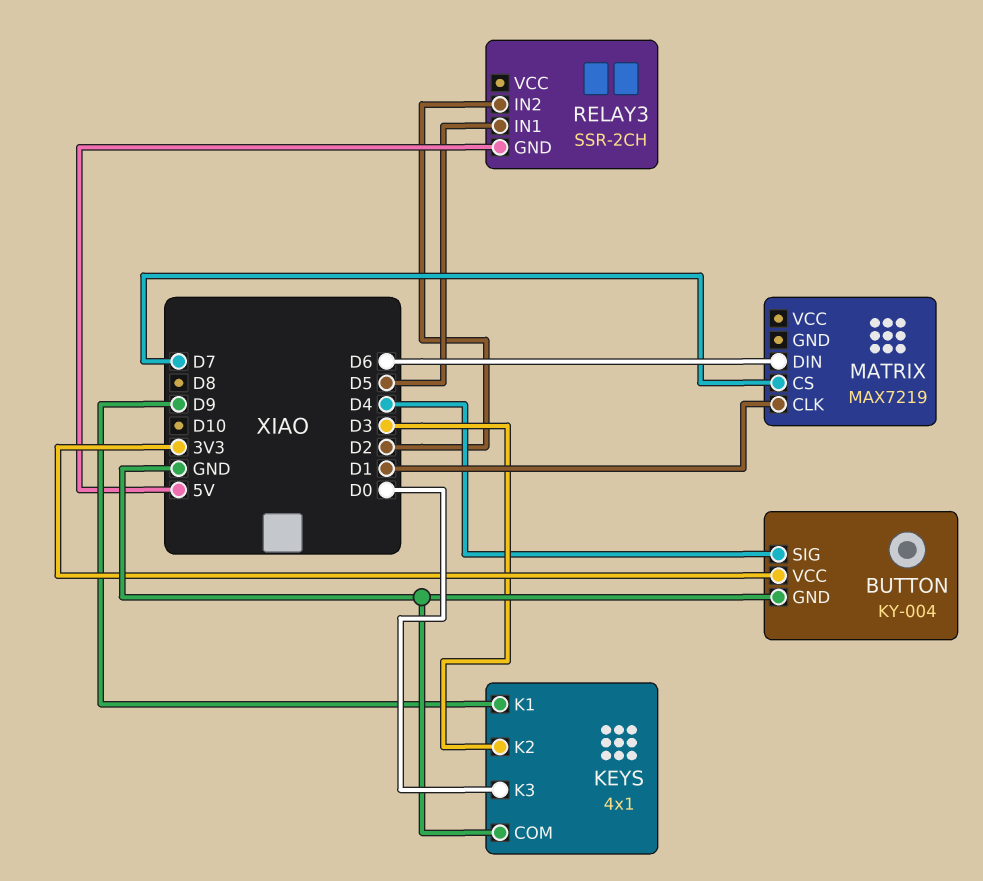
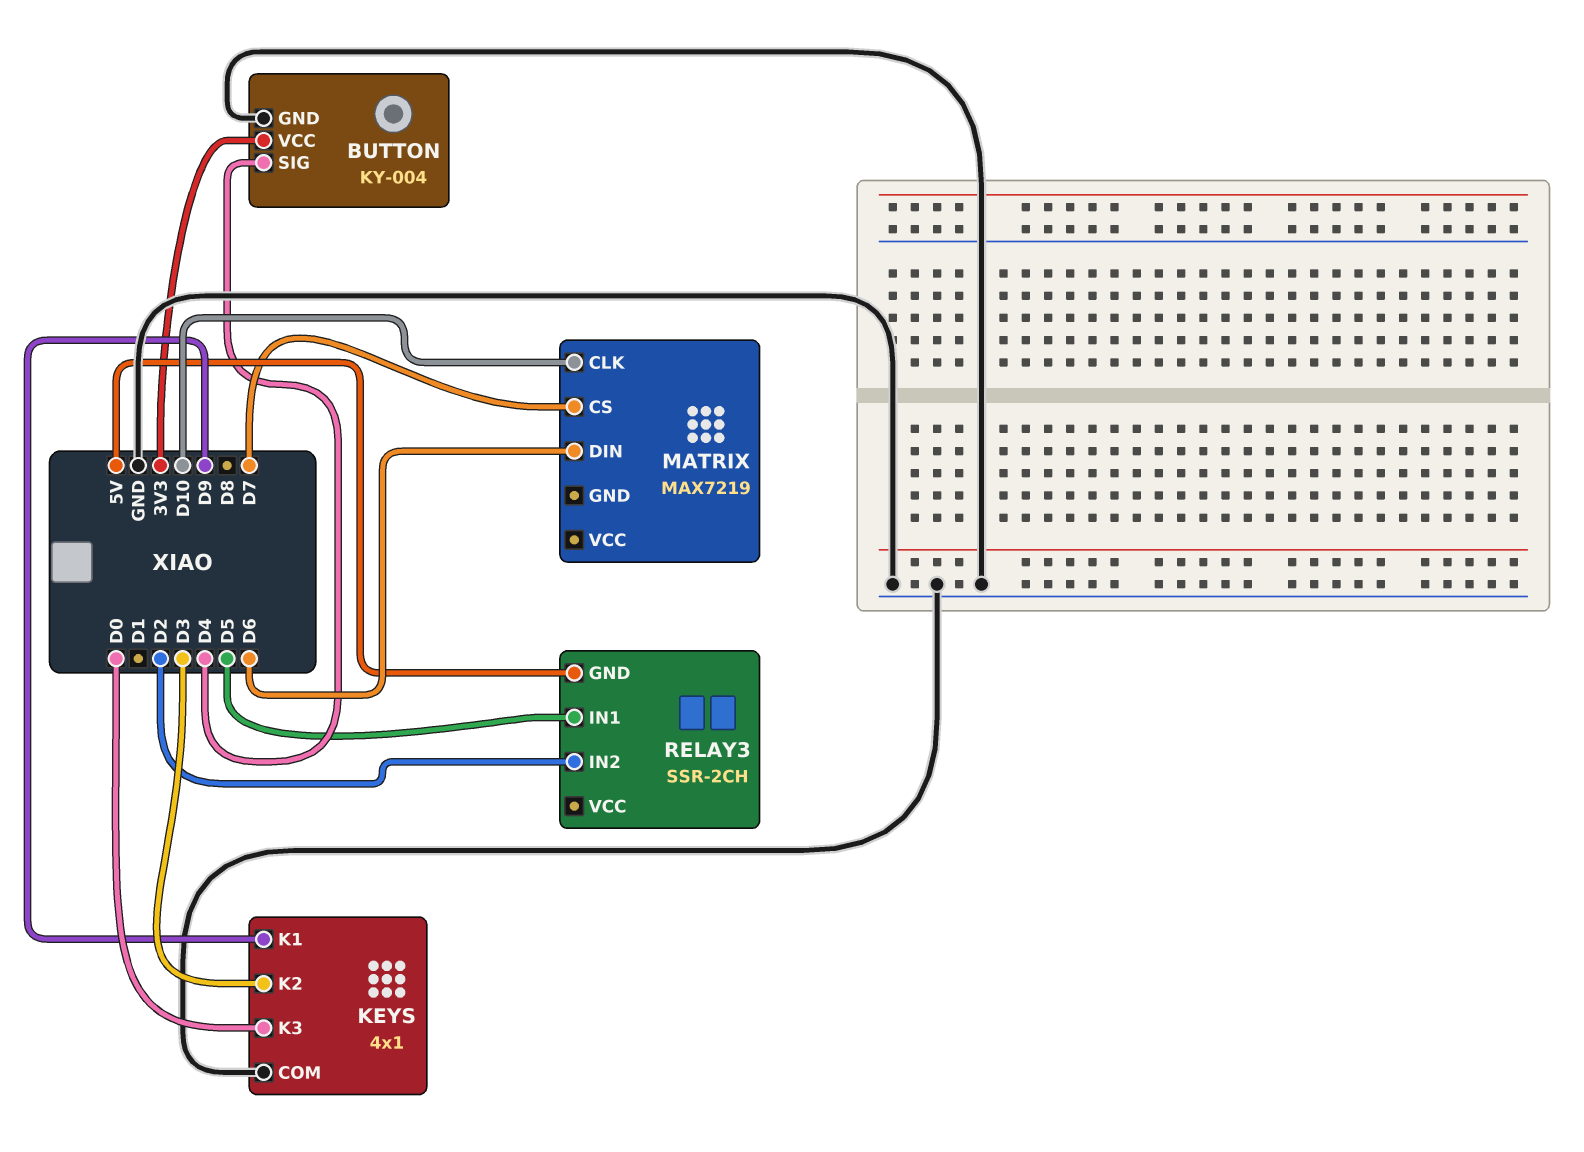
MATRIX pin CLK: D1 -> D10

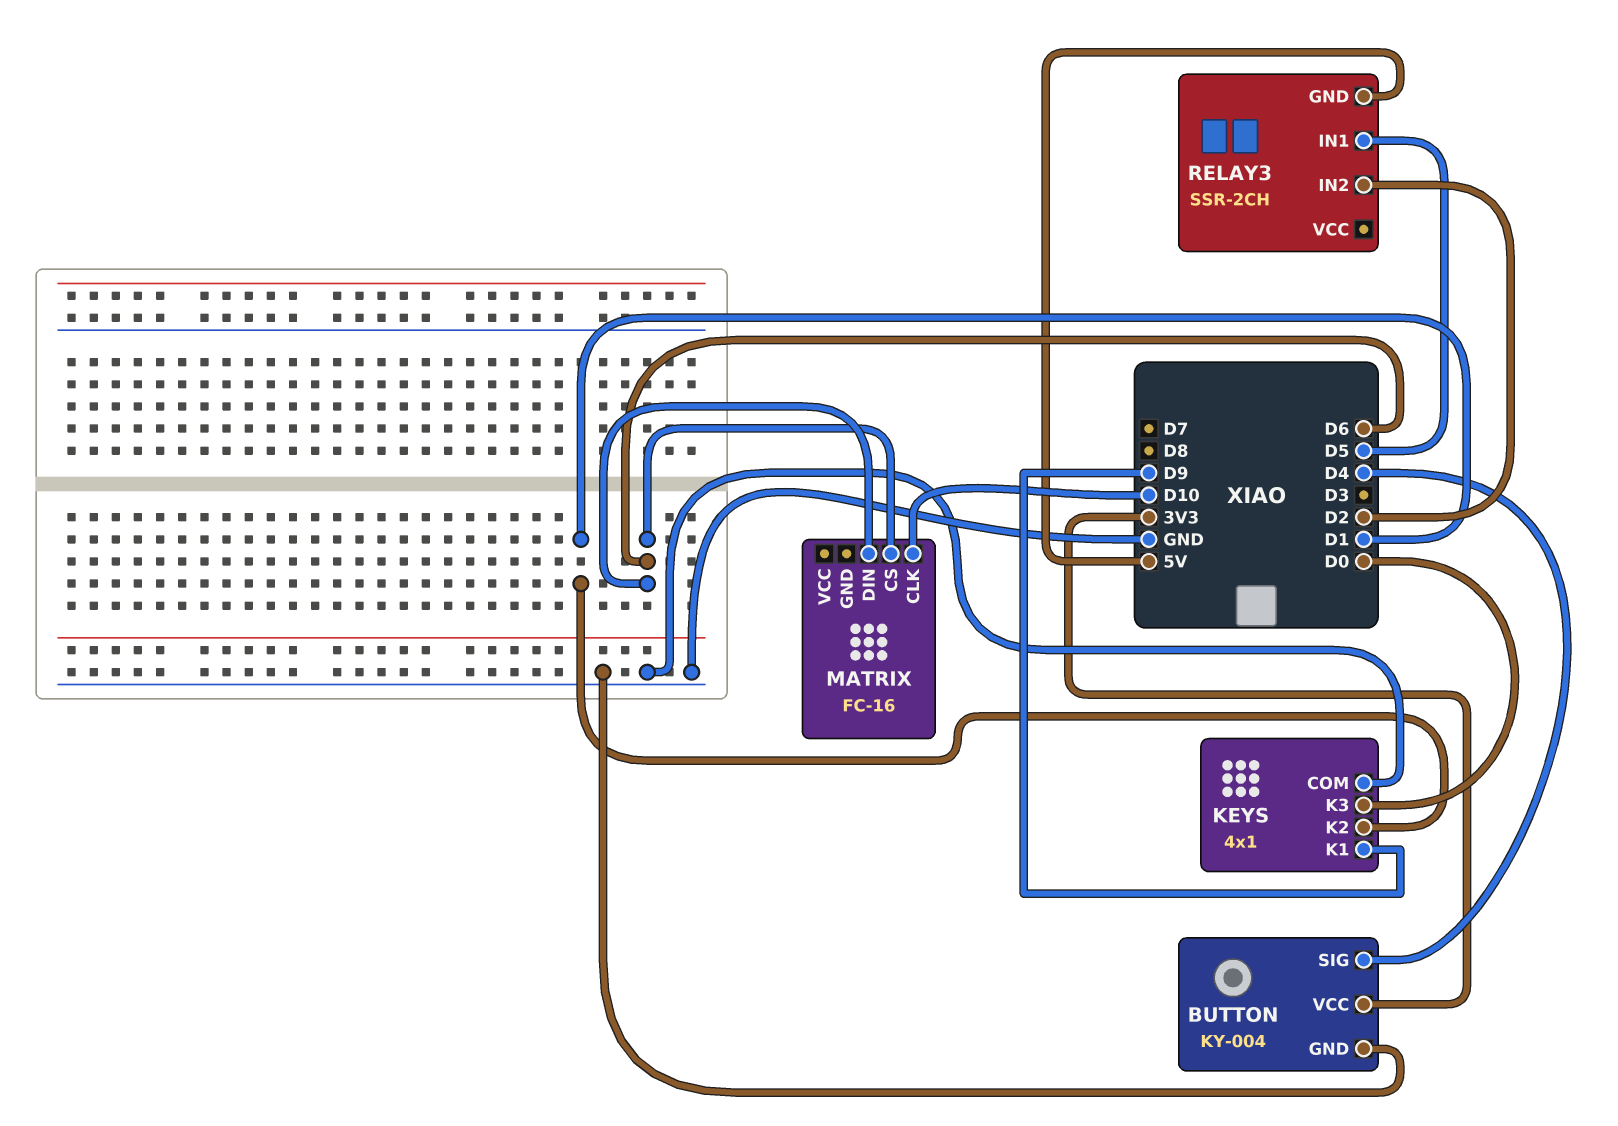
KEYS pin K2: D3 -> D1
MATRIX: MAX7219 -> FC-16
MATRIX pin CS: D7 -> D6

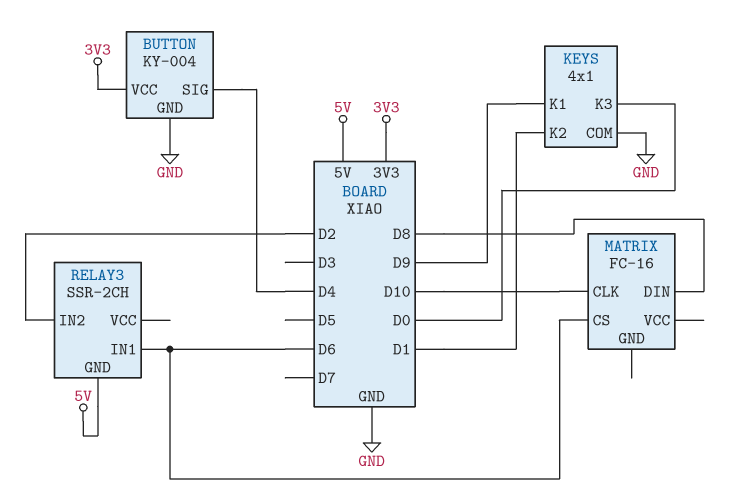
MATRIX pin DIN: D6 -> D8
RELAY3 pin IN1: D5 -> D6

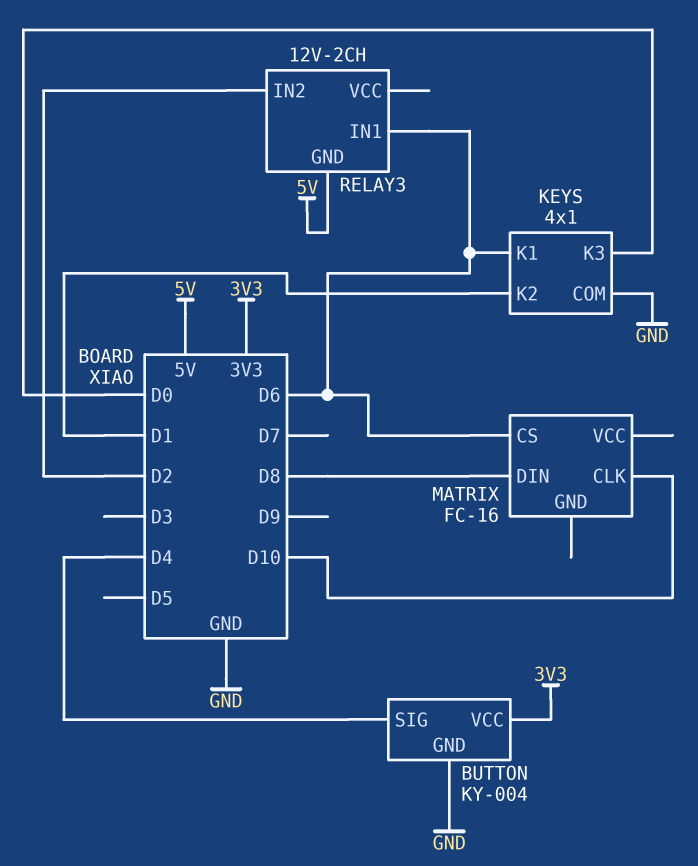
KEYS pin K1: D9 -> D6
RELAY3: SSR-2CH -> 12V-2CH

